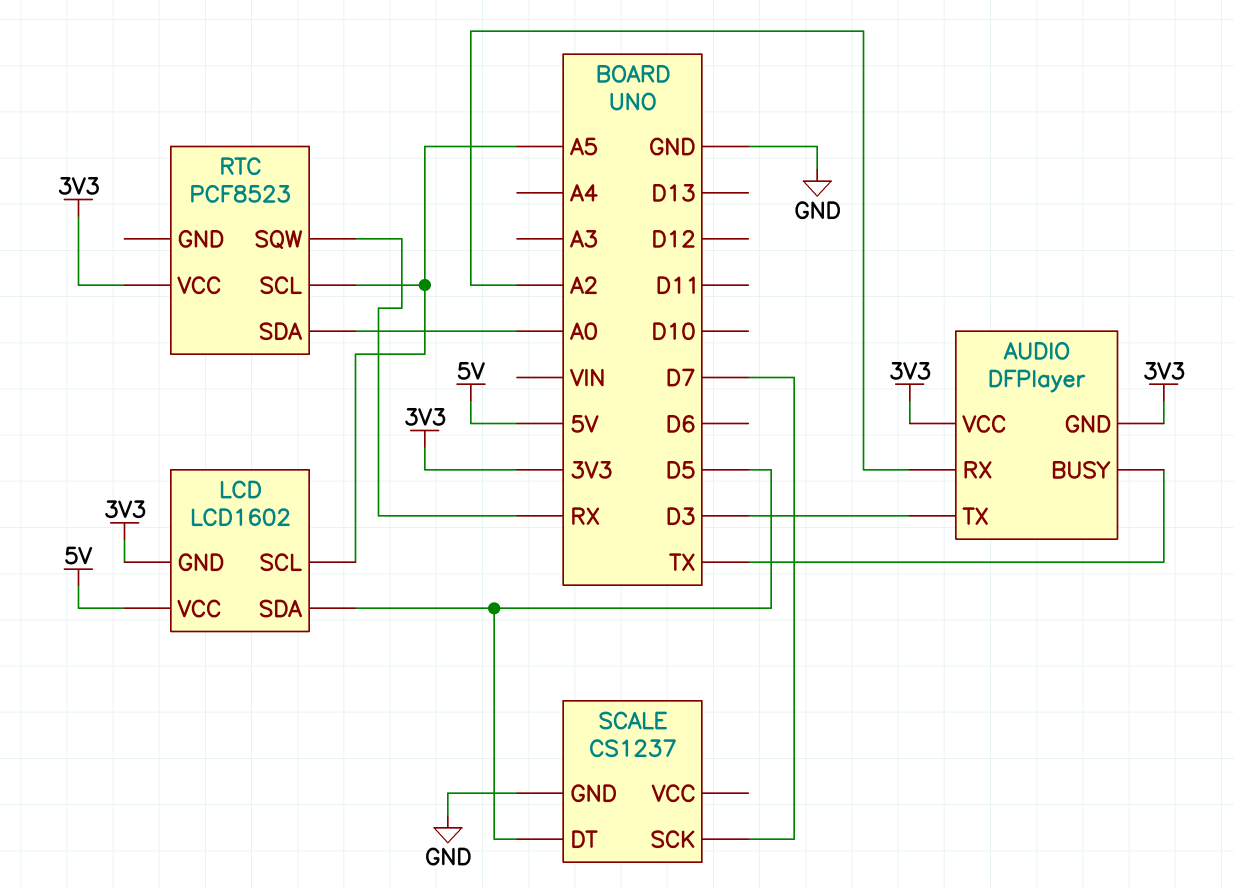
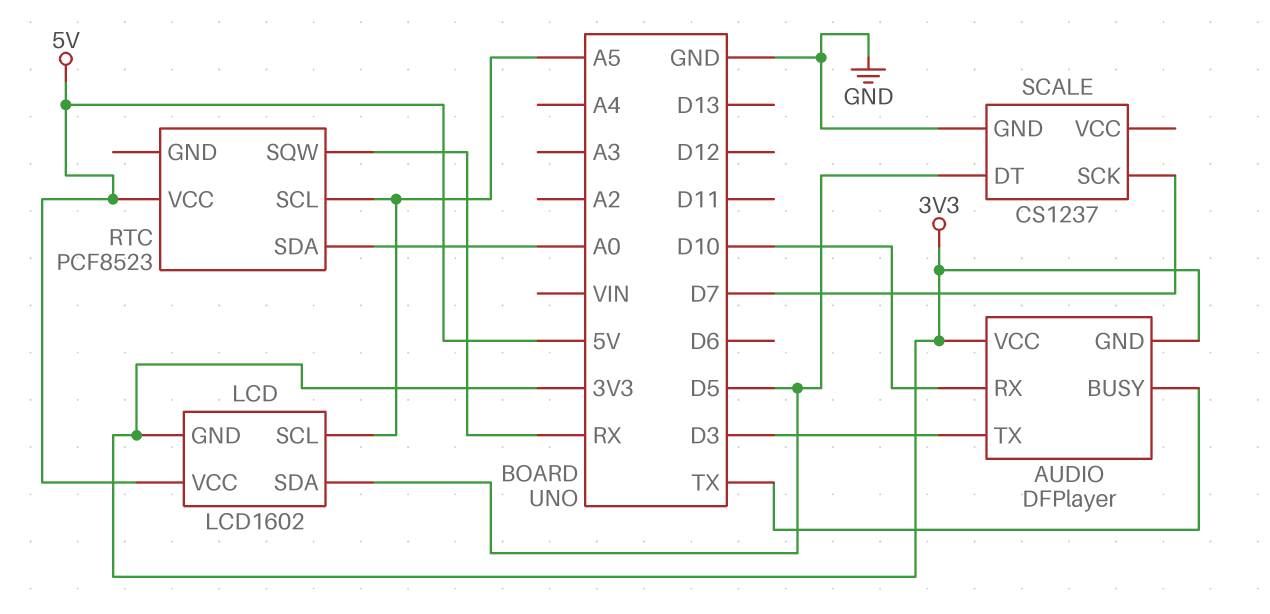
AUDIO pin RX: A2 -> D10
RTC pin VCC: 3V3 -> 5V

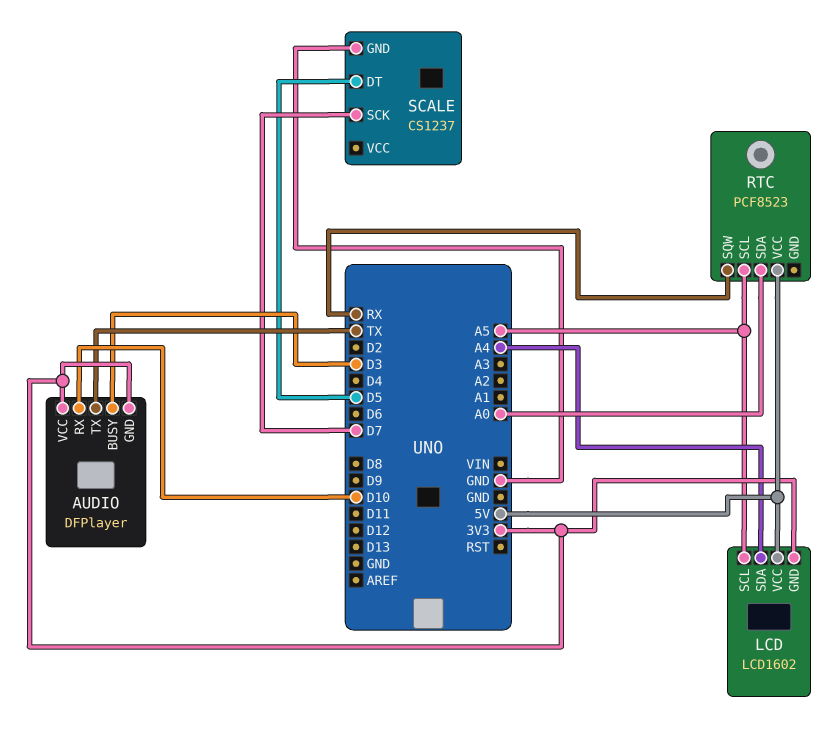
AUDIO pin BUSY: TX -> D3
AUDIO pin TX: D3 -> TX
LCD pin SDA: D5 -> A4

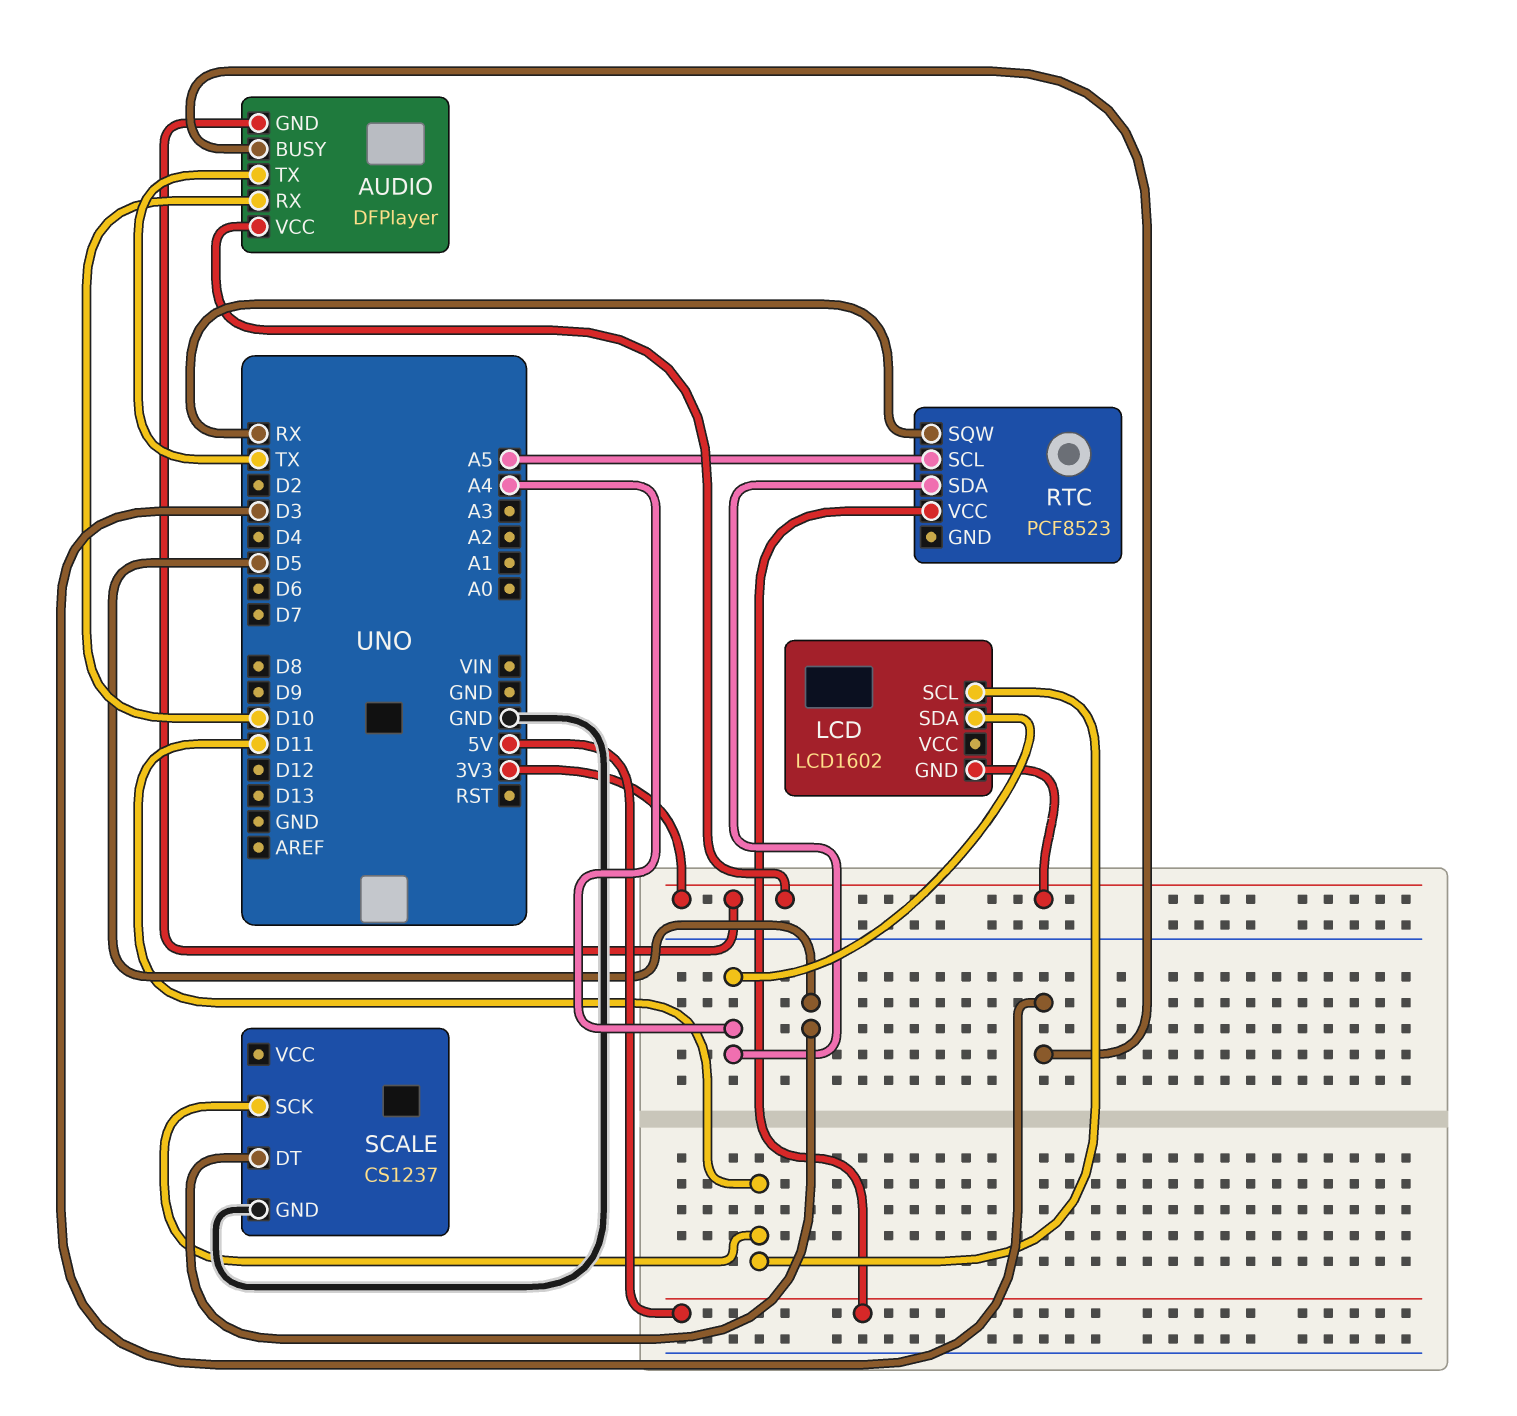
LCD pin SCL: A5 -> D11
LCD pin VCC: 5V -> none
RTC pin SDA: A0 -> A4
SCALE pin SCK: D7 -> D11

